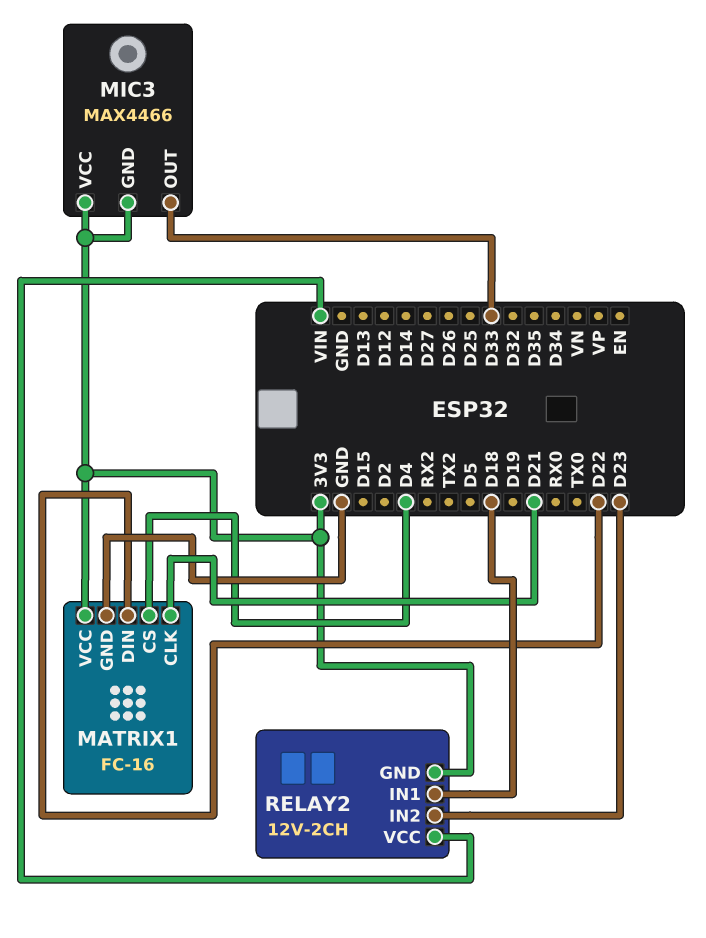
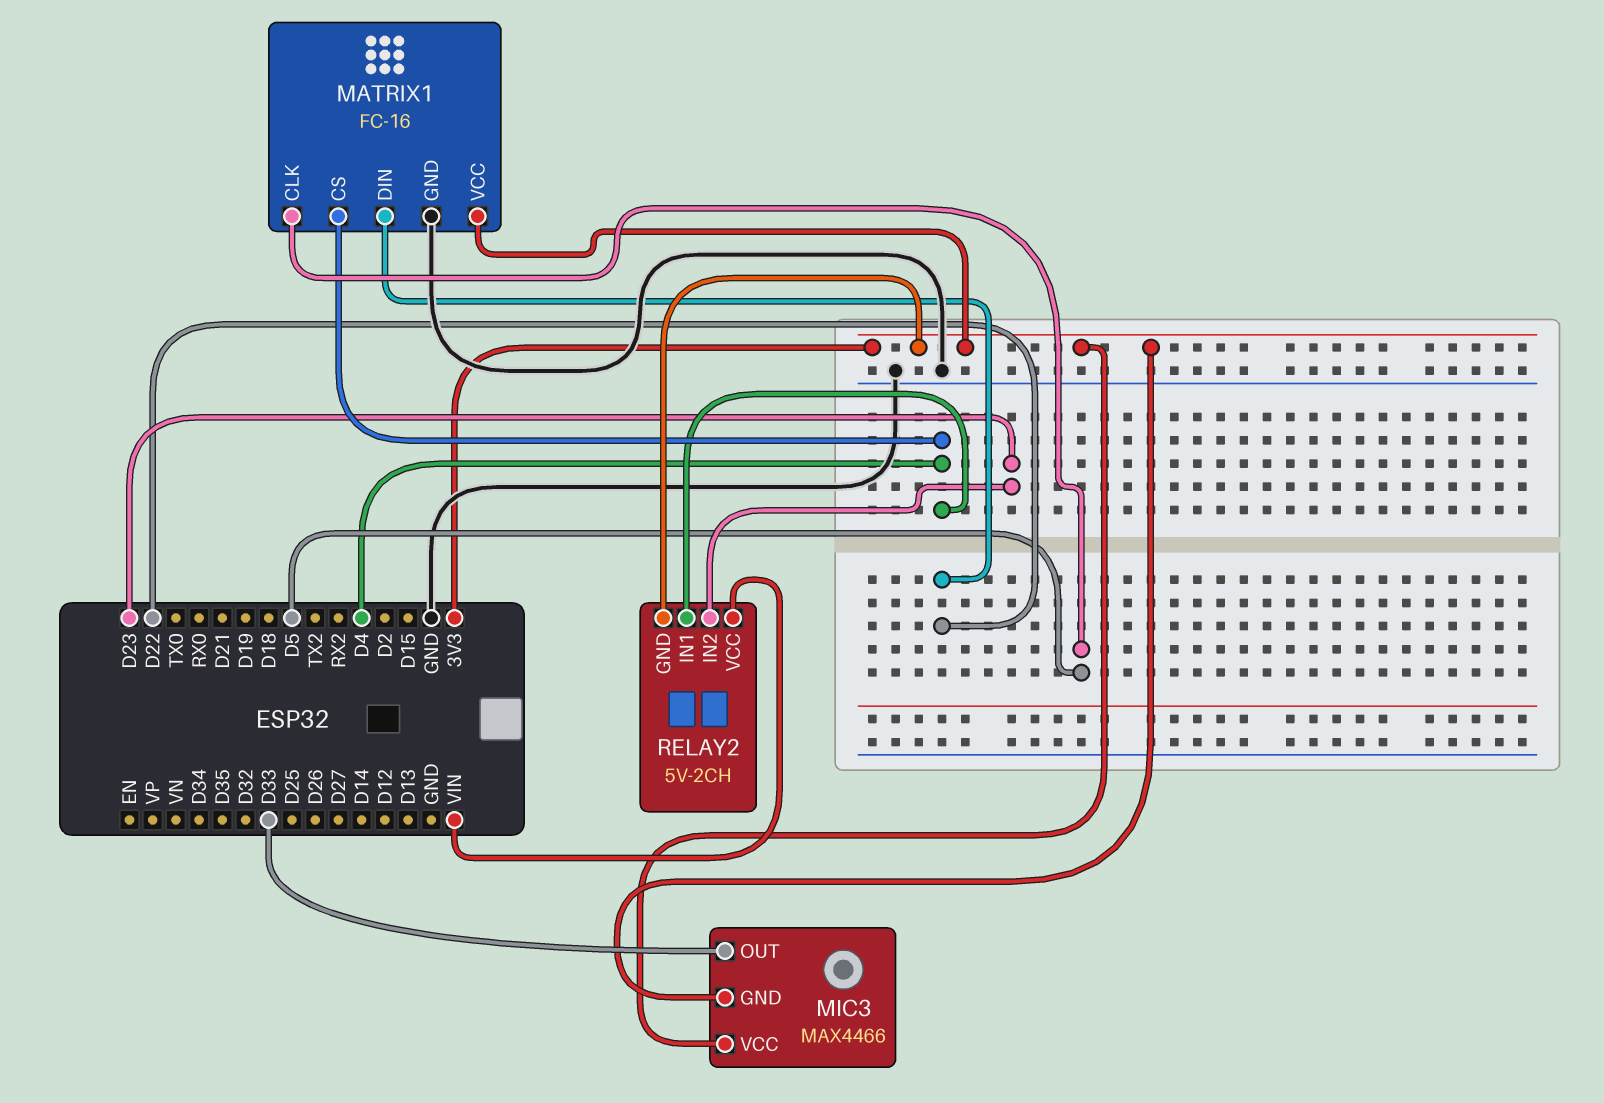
MATRIX1 pin CLK: D21 -> D5
RELAY2: 12V-2CH -> 5V-2CH
RELAY2 pin IN1: D18 -> D4

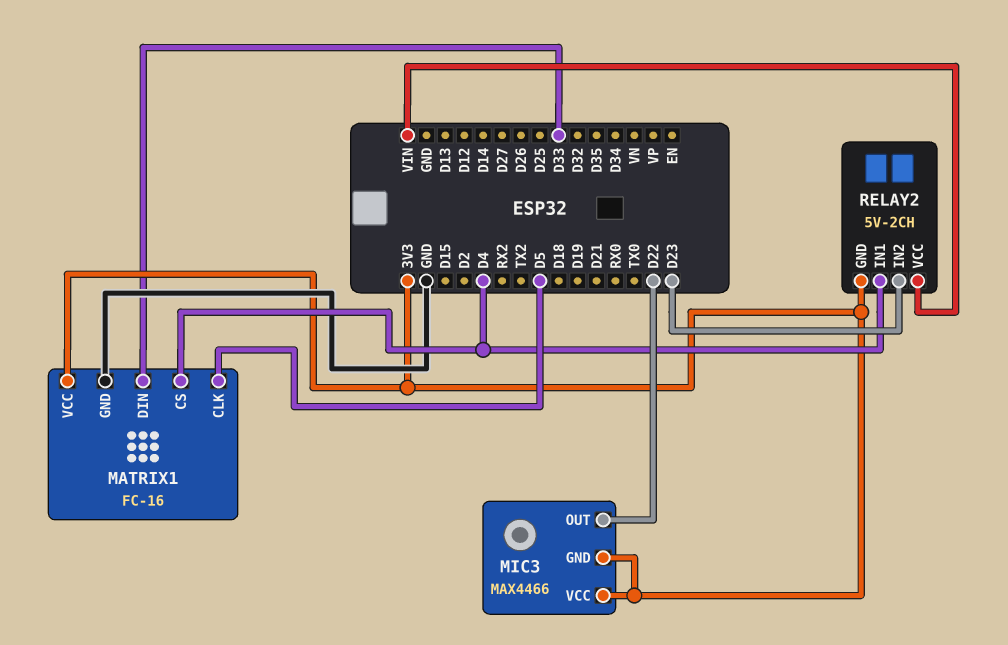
MATRIX1 pin DIN: D22 -> D33
MIC3 pin OUT: D33 -> D22

